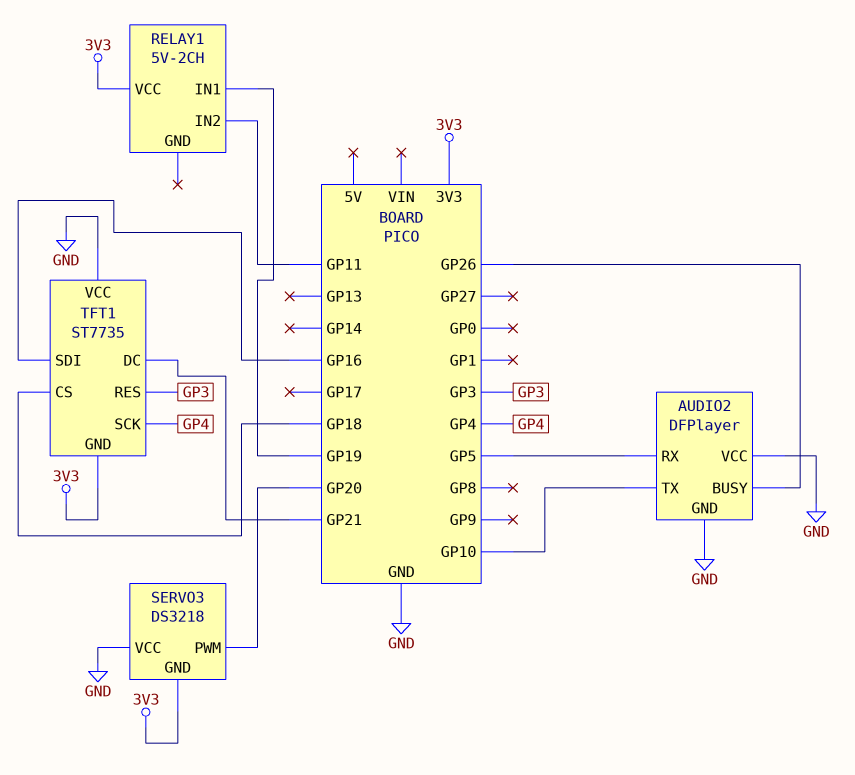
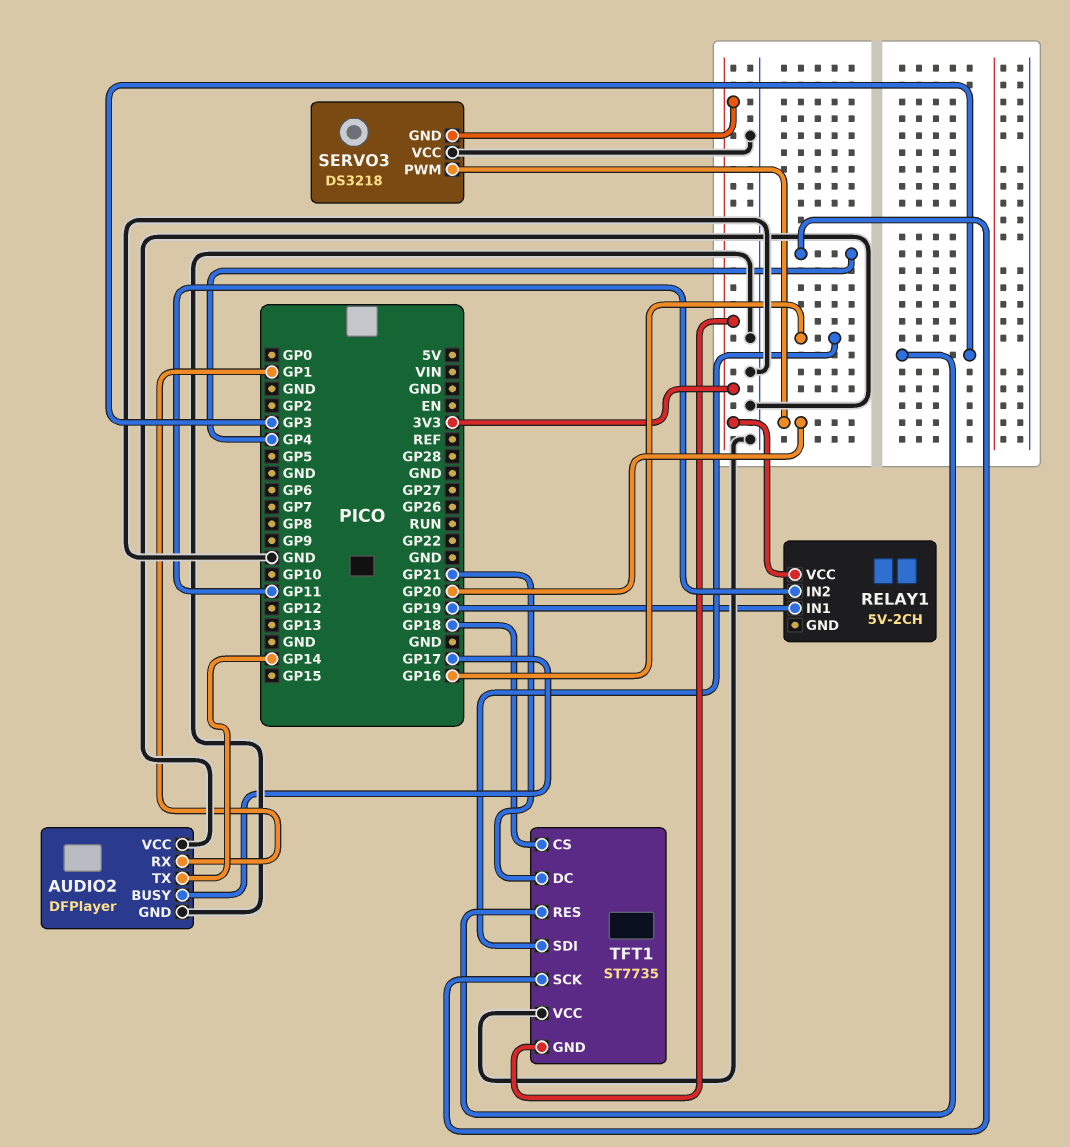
AUDIO2 pin BUSY: GP26 -> GP17
AUDIO2 pin RX: GP5 -> GP1
AUDIO2 pin TX: GP10 -> GP14

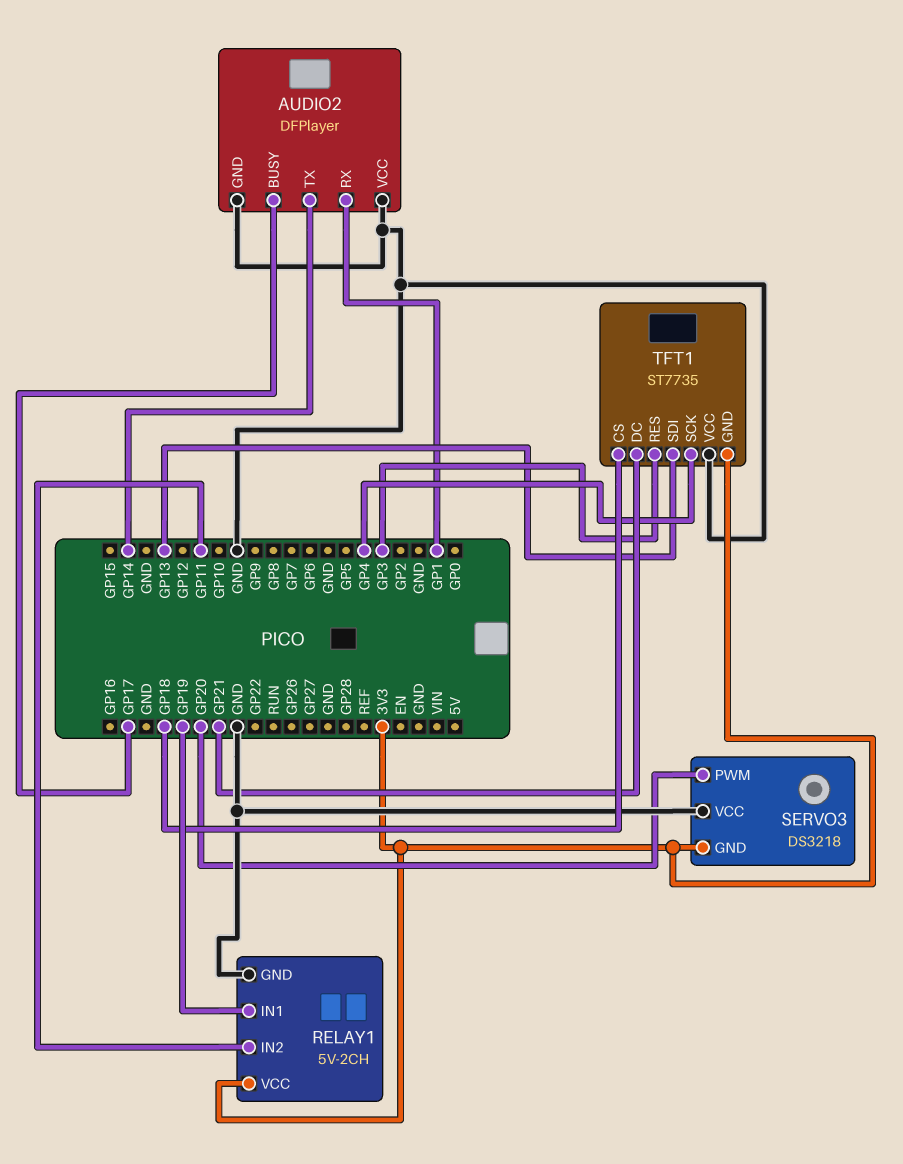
RELAY1 pin GND: none -> GND
TFT1 pin SDI: GP16 -> GP13

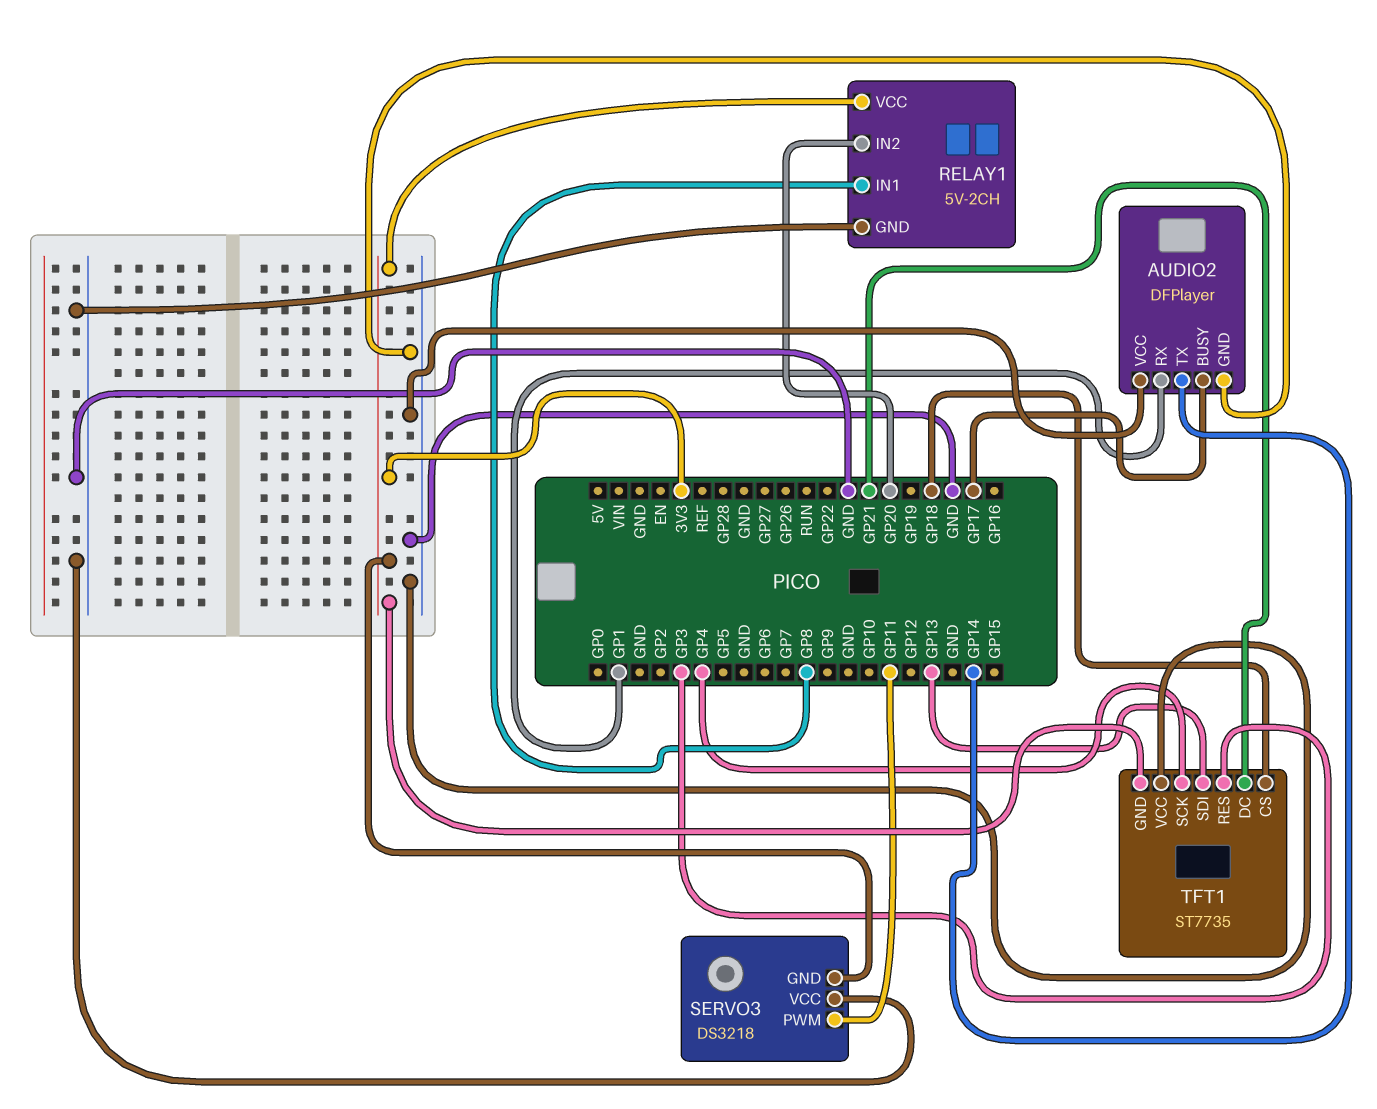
RELAY1 pin IN1: GP19 -> GP8
RELAY1 pin IN2: GP11 -> GP20
SERVO3 pin PWM: GP20 -> GP11

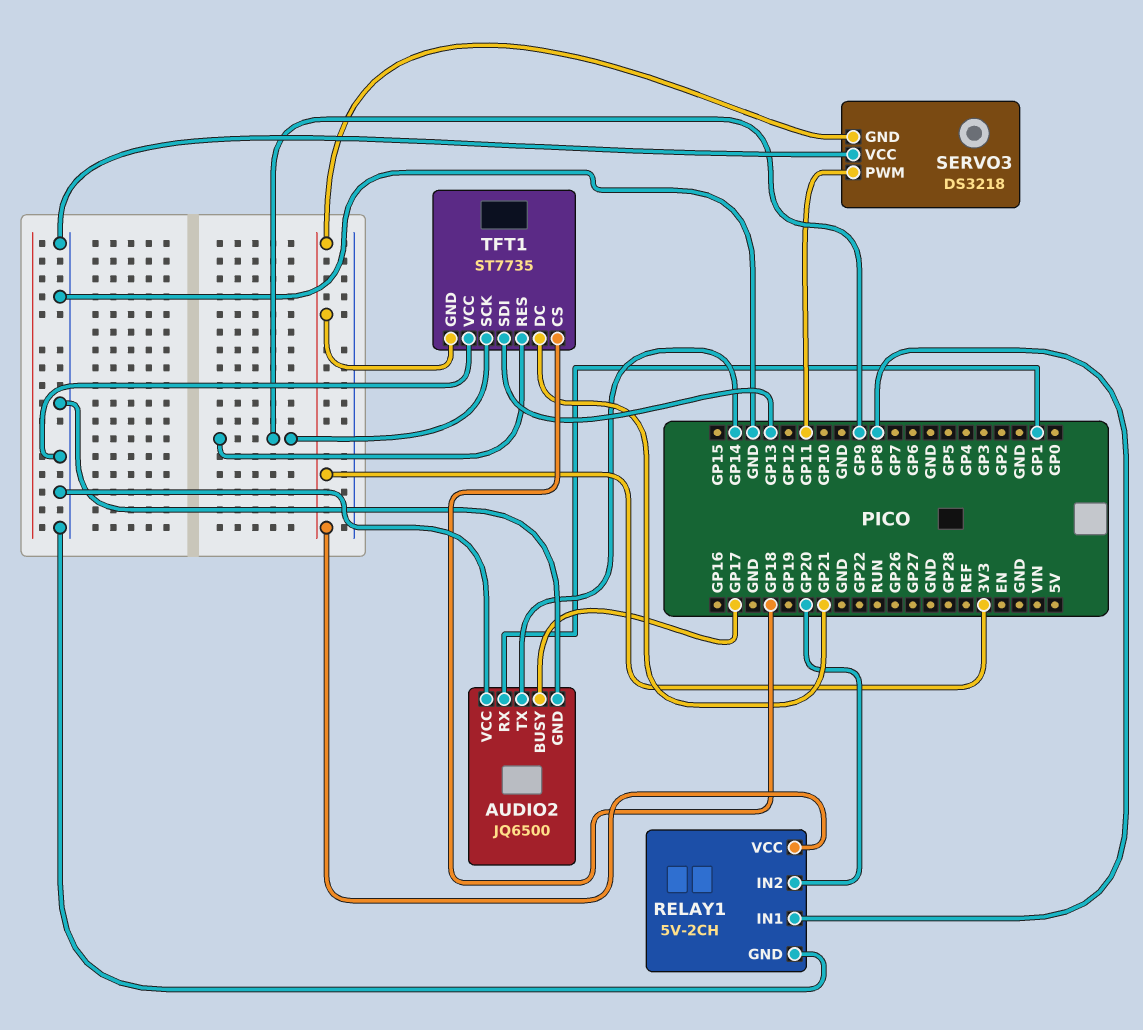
AUDIO2: DFPlayer -> JQ6500
TFT1 pin RES: GP3 -> GP9
TFT1 pin SCK: GP4 -> GP9

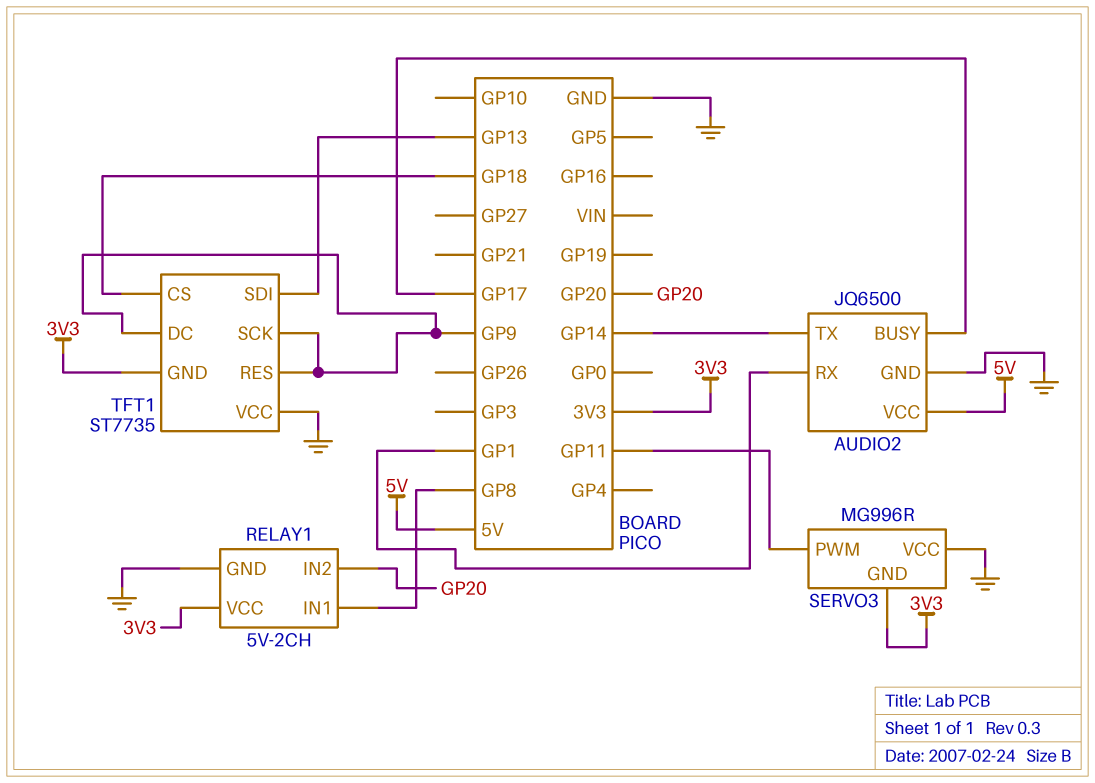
AUDIO2 pin VCC: GND -> 5V
SERVO3: DS3218 -> MG996R
TFT1 pin DC: GP21 -> GP9

